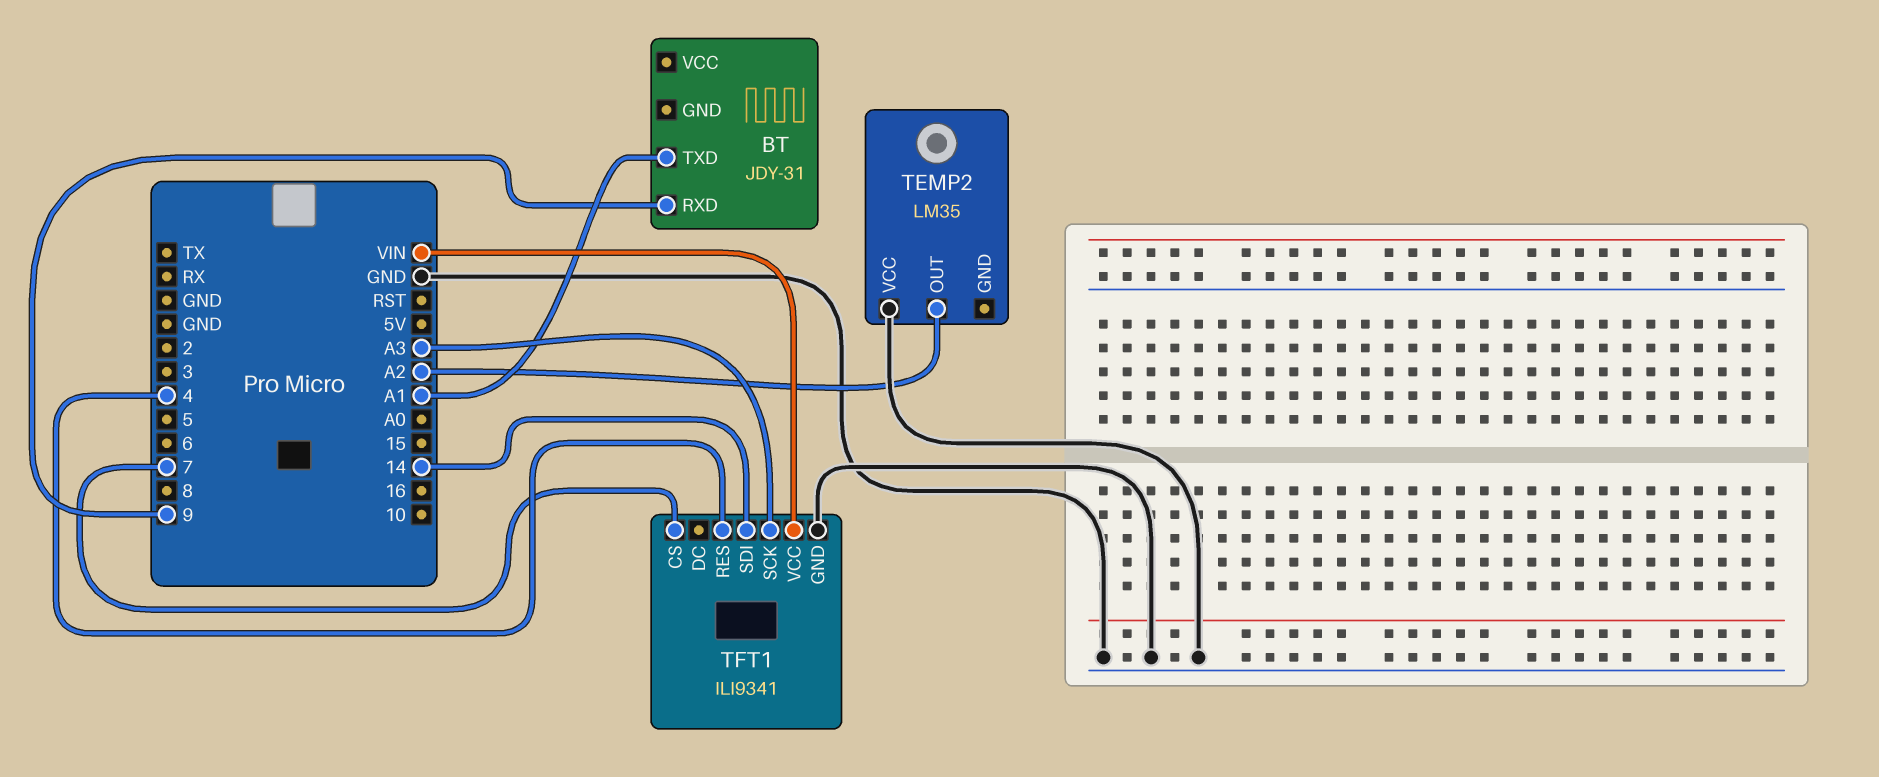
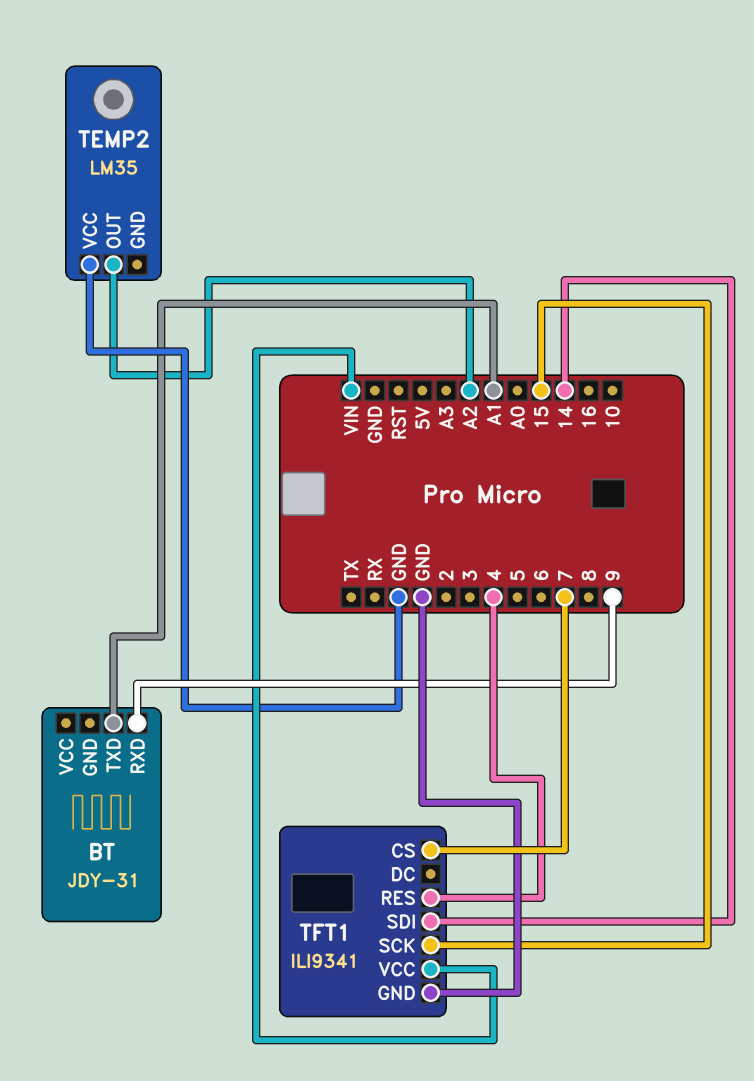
TFT1 pin SCK: A3 -> 15

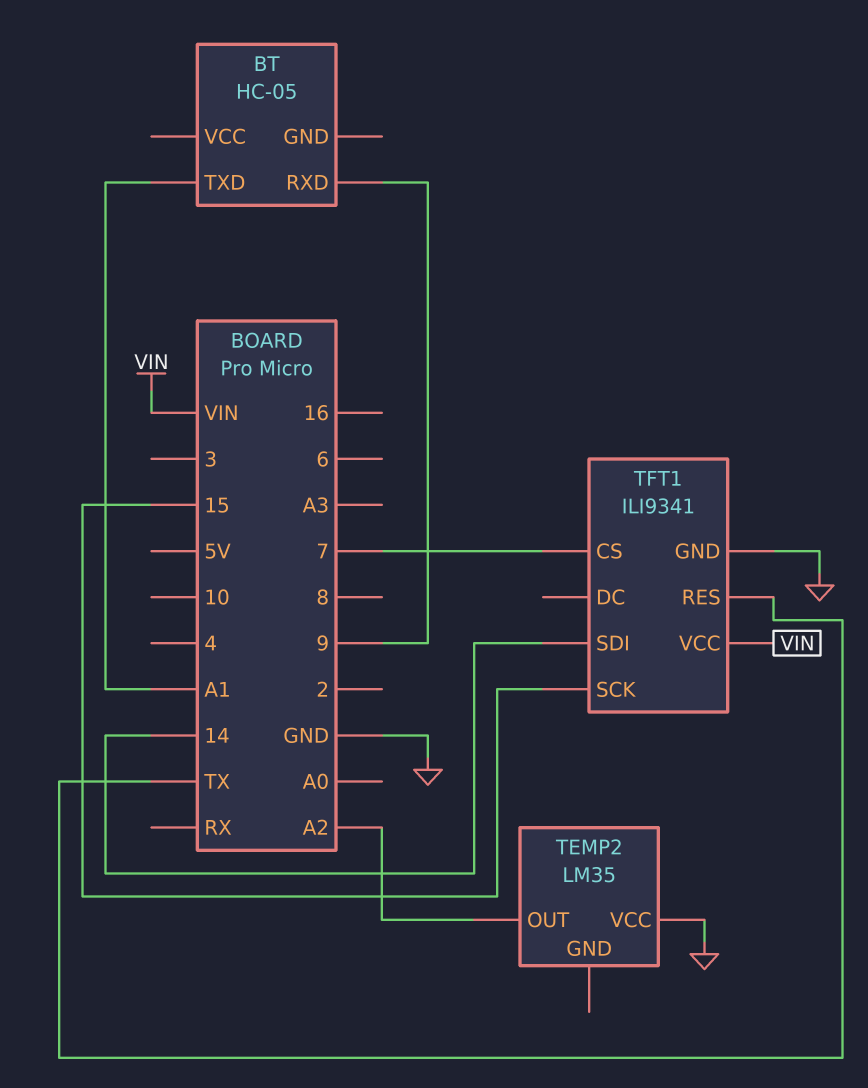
BT: JDY-31 -> HC-05
TFT1 pin RES: 4 -> TX

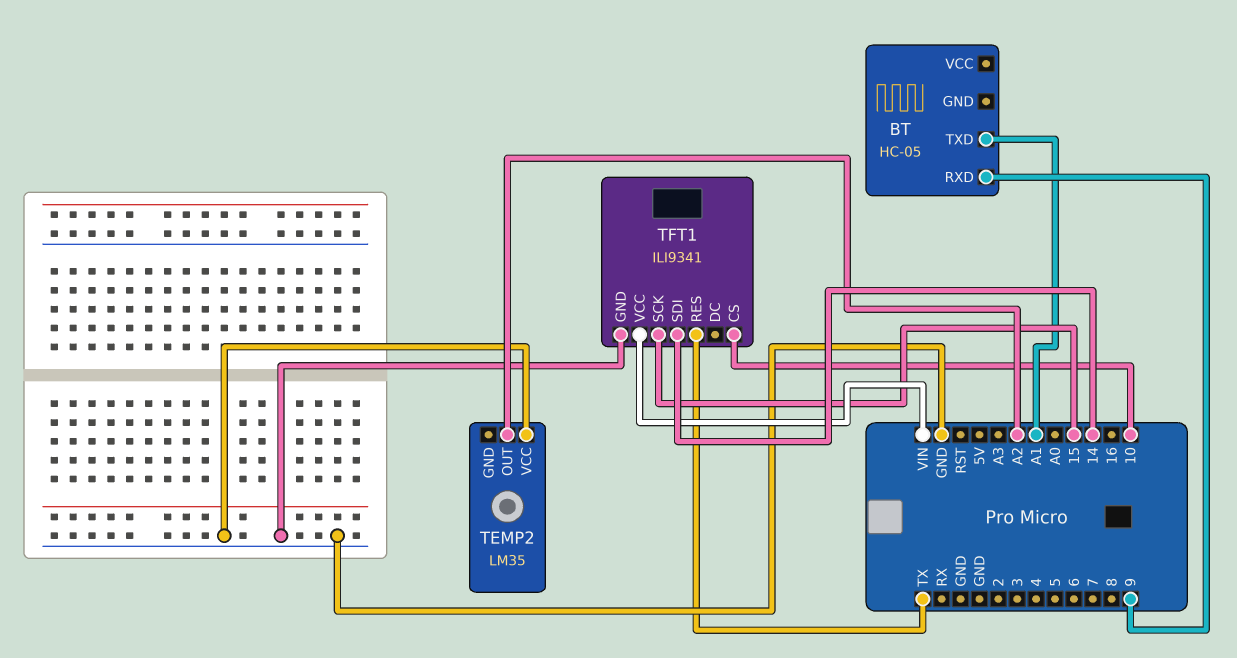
TFT1 pin CS: 7 -> 10

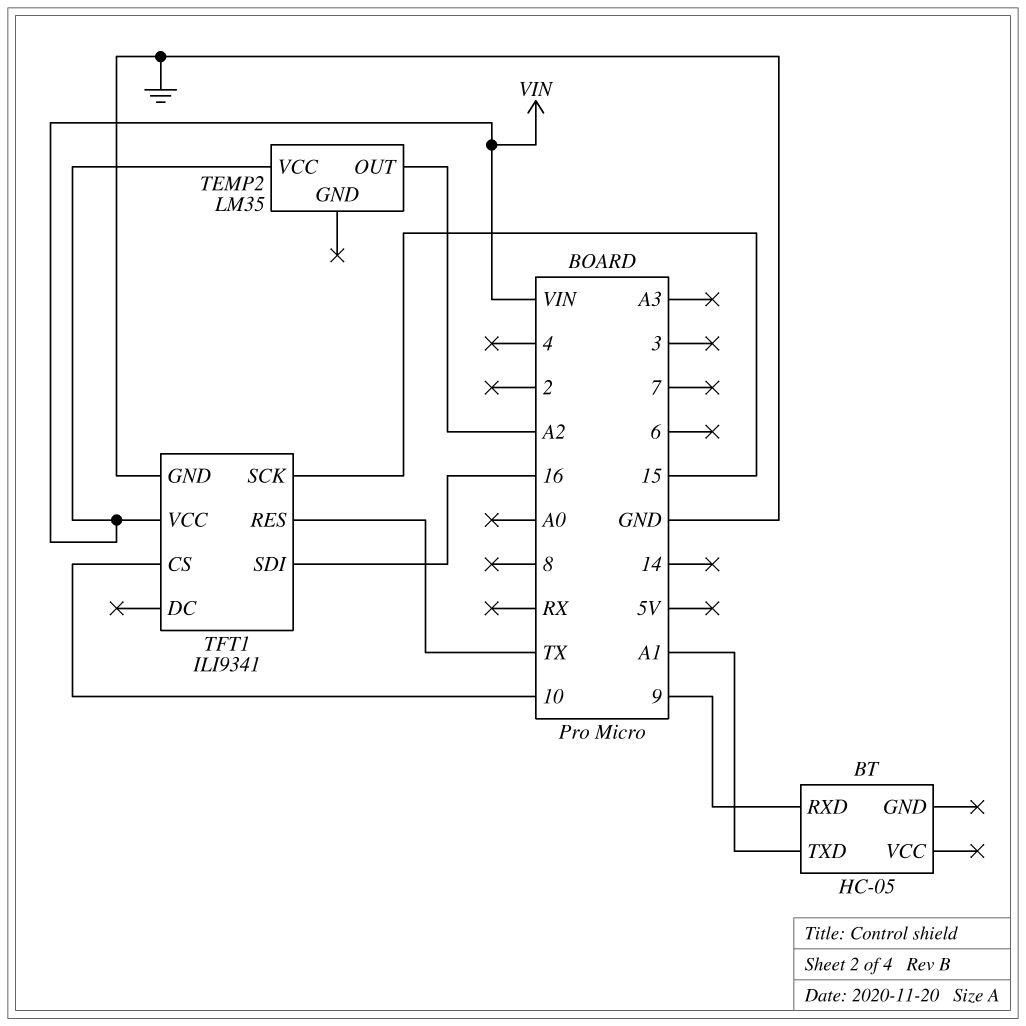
TEMP2 pin VCC: GND -> VIN
TFT1 pin SDI: 14 -> 16

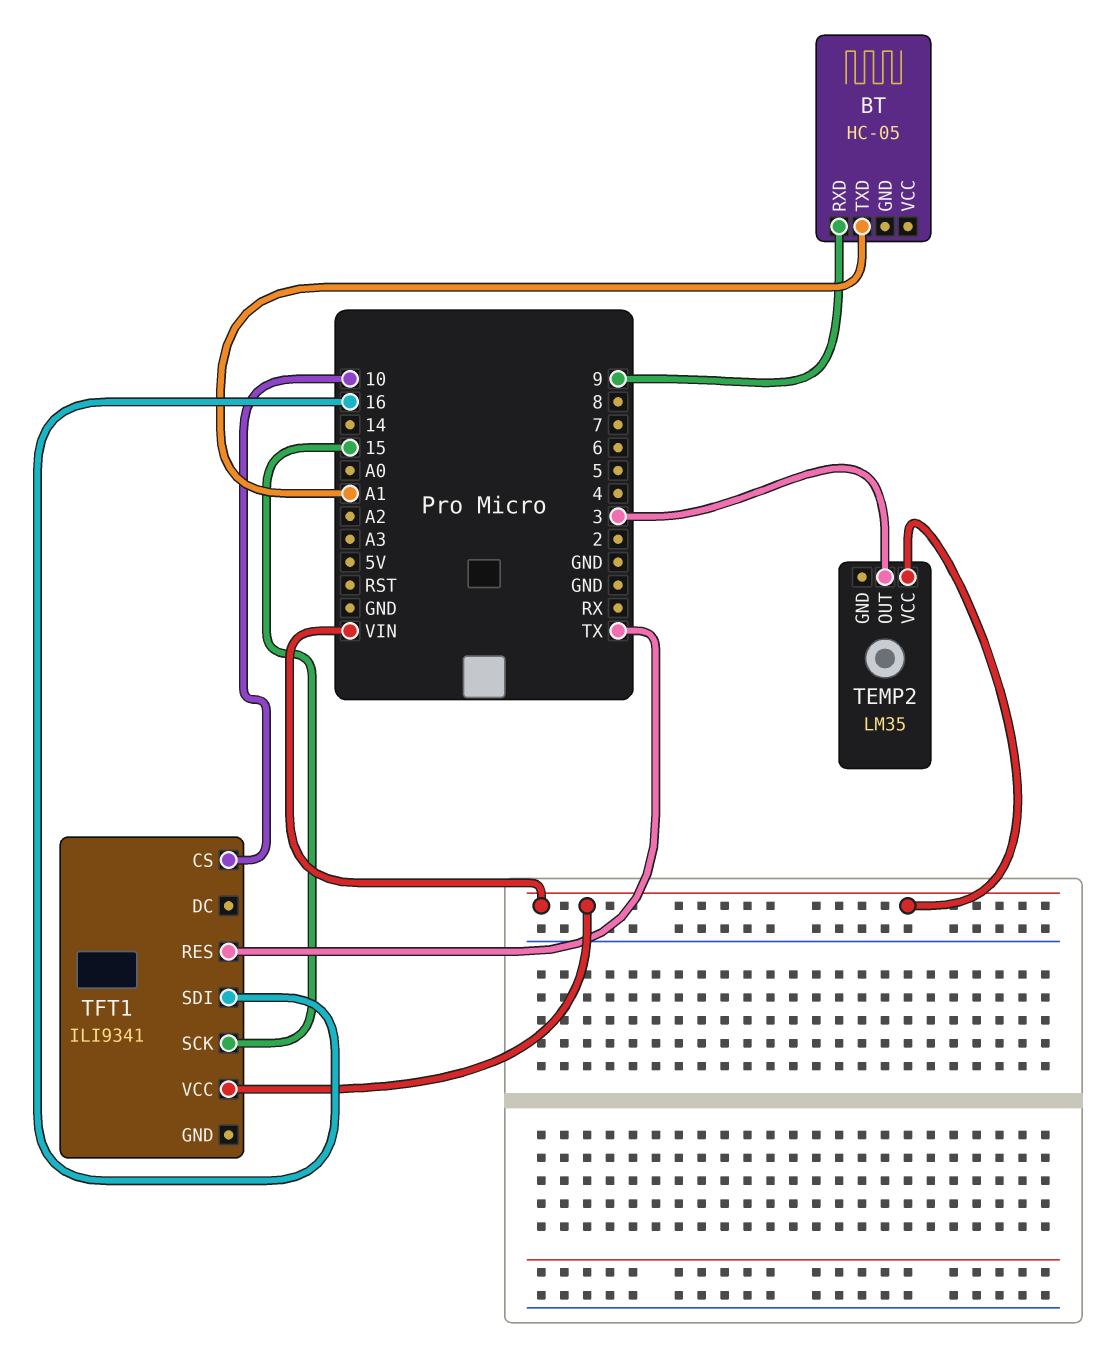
TEMP2 pin OUT: A2 -> 3
TFT1 pin GND: GND -> none

